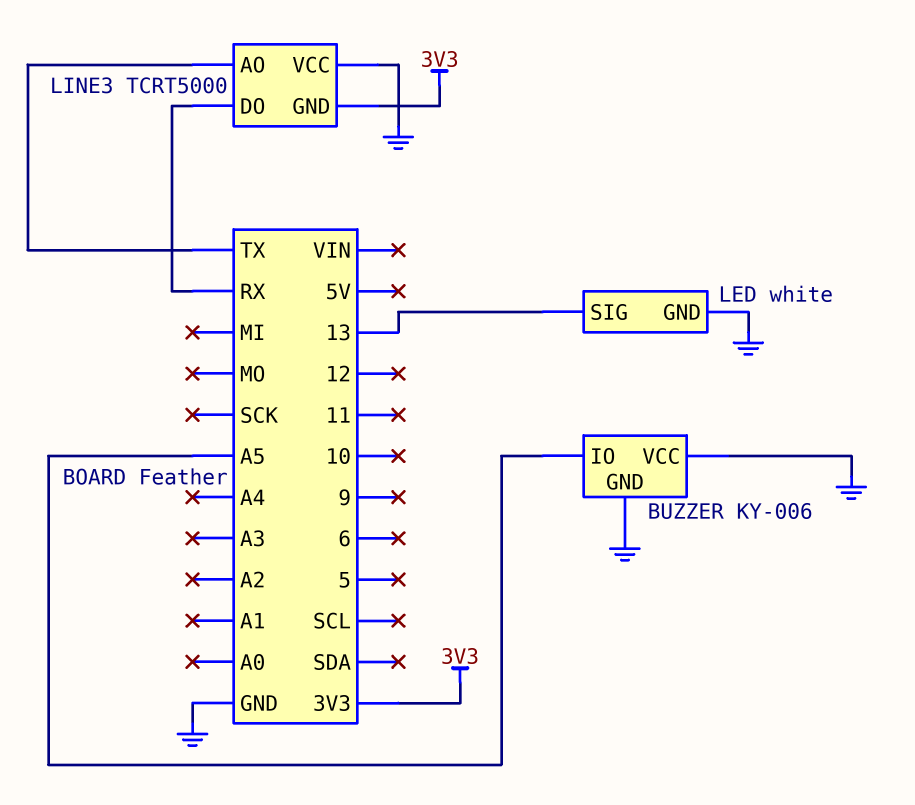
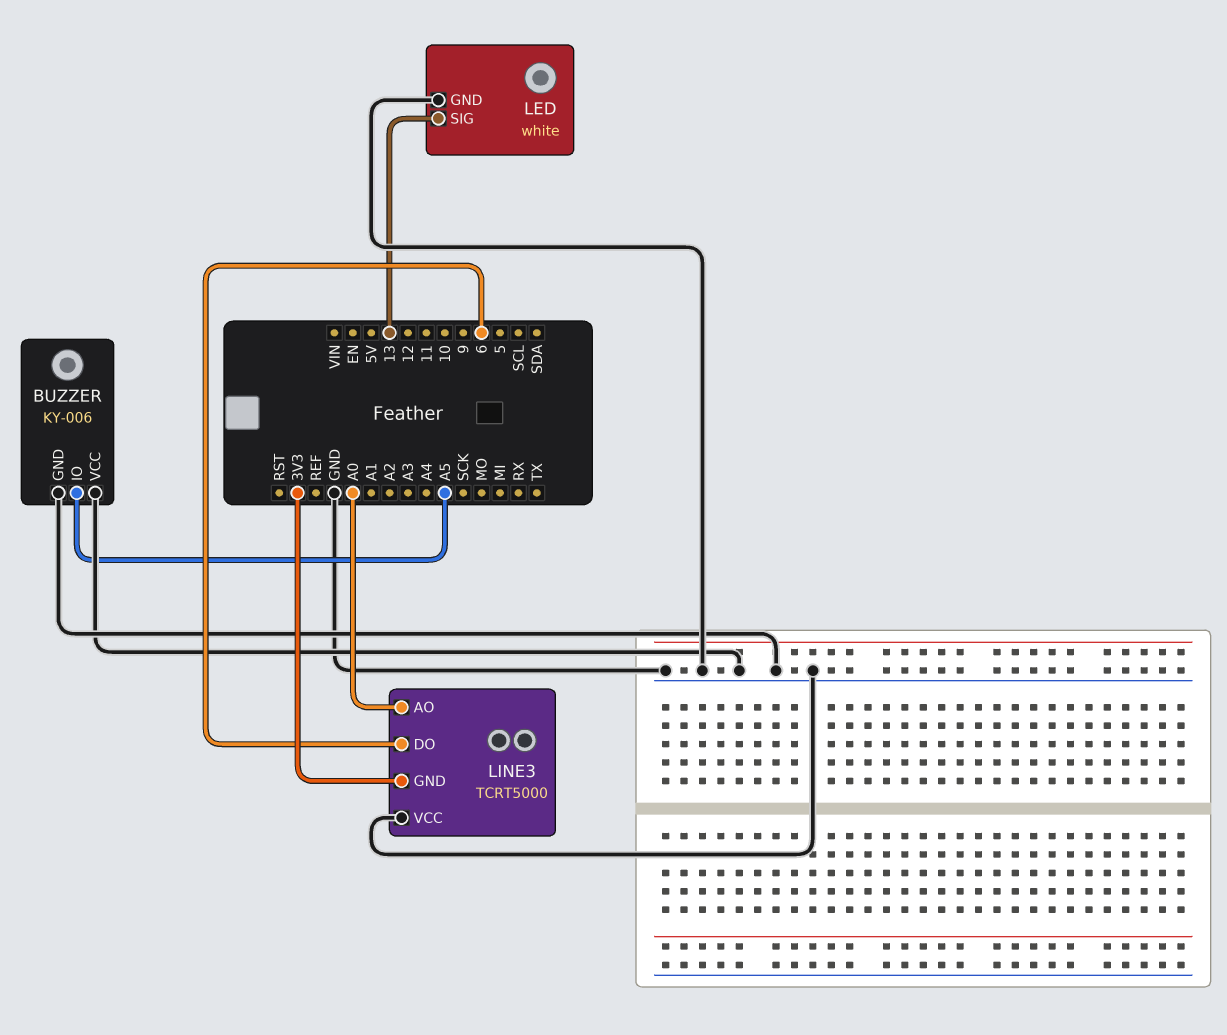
LINE3 pin AO: TX -> A0
LINE3 pin DO: RX -> 6

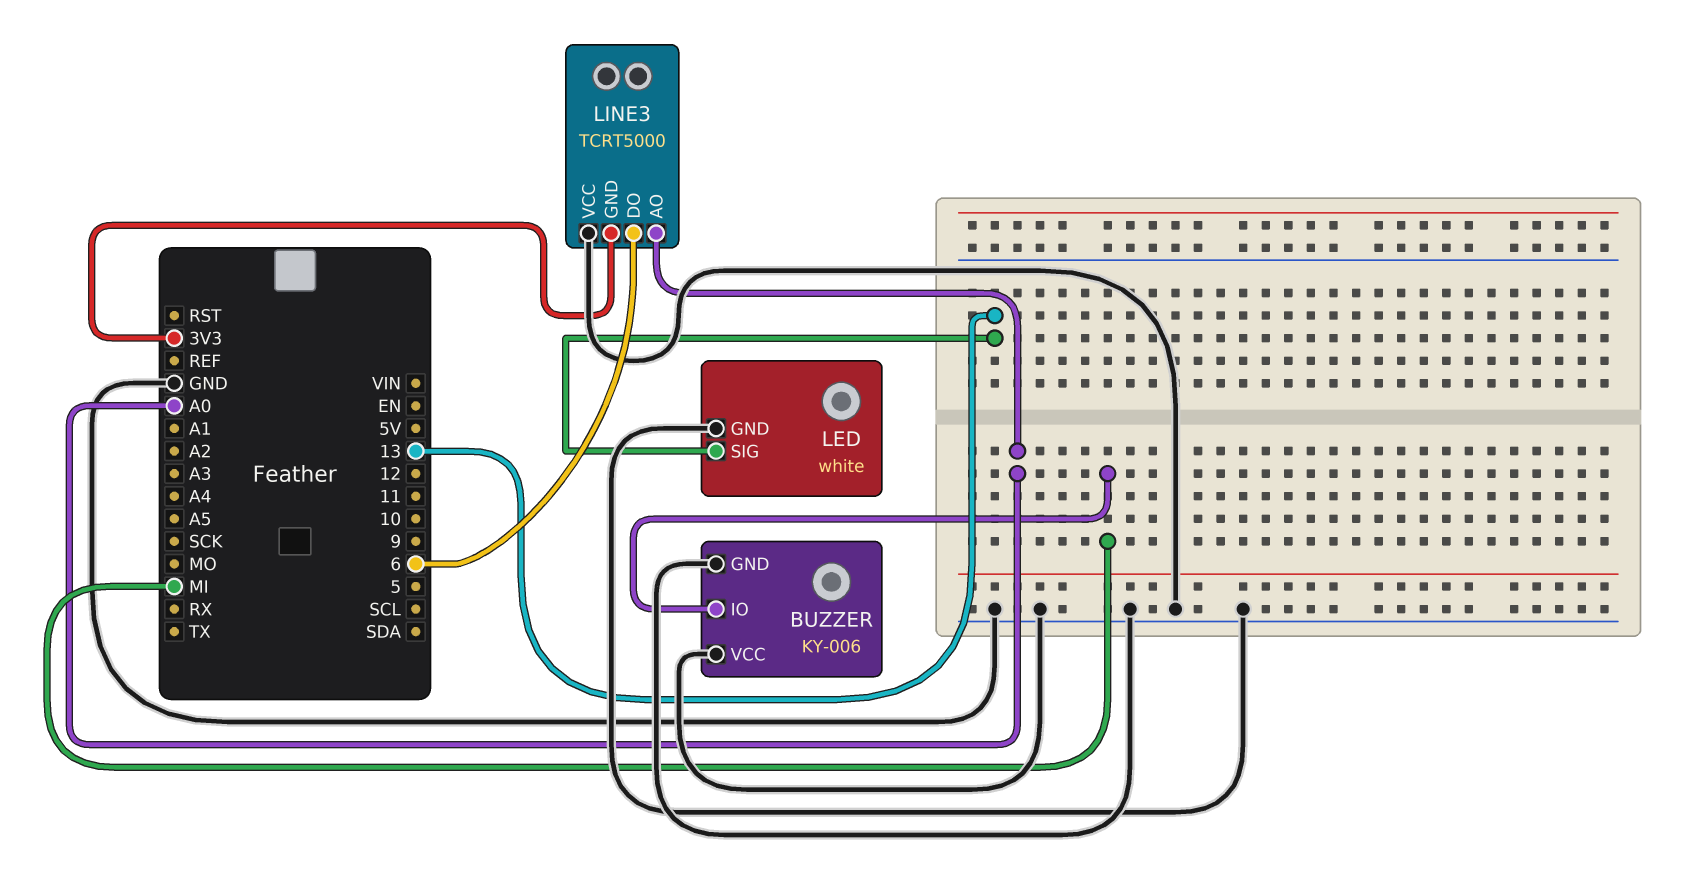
BUZZER pin IO: A5 -> MI

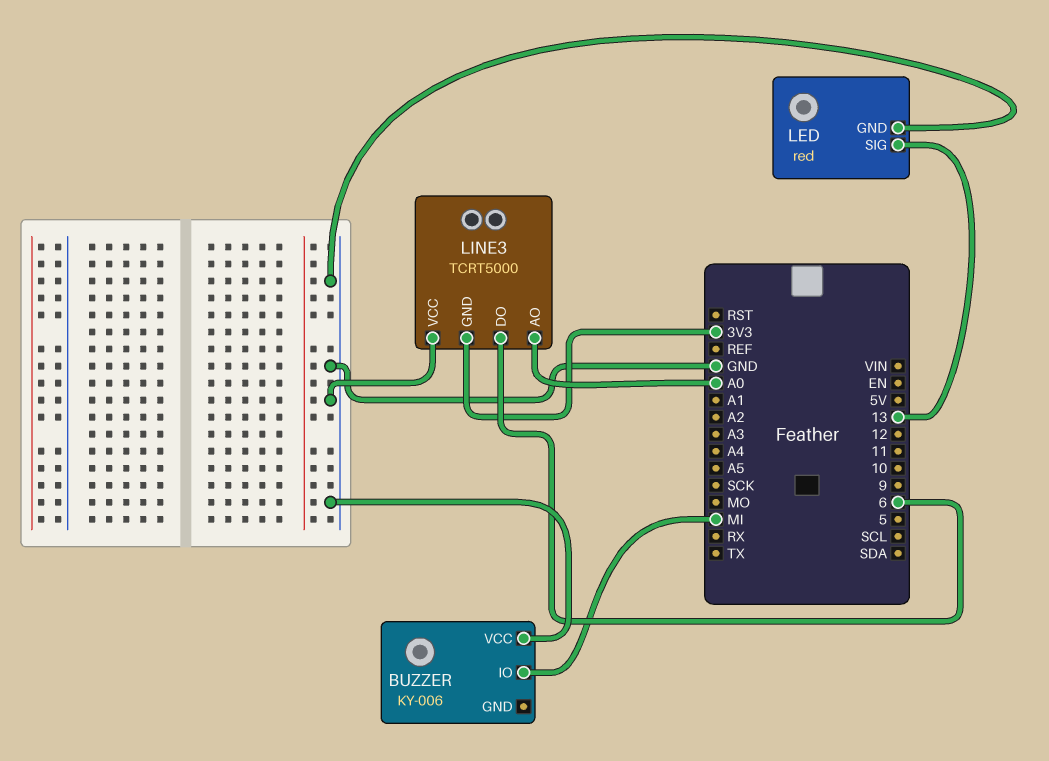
BUZZER pin GND: GND -> none
LED: white -> red

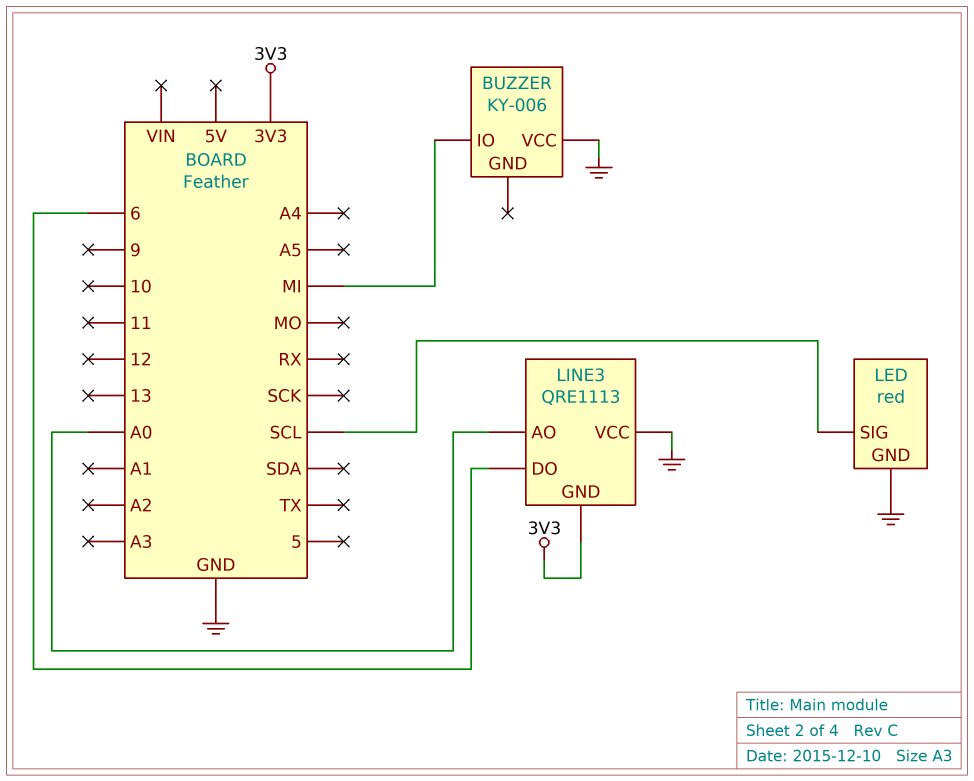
LED pin SIG: 13 -> SCL
LINE3: TCRT5000 -> QRE1113

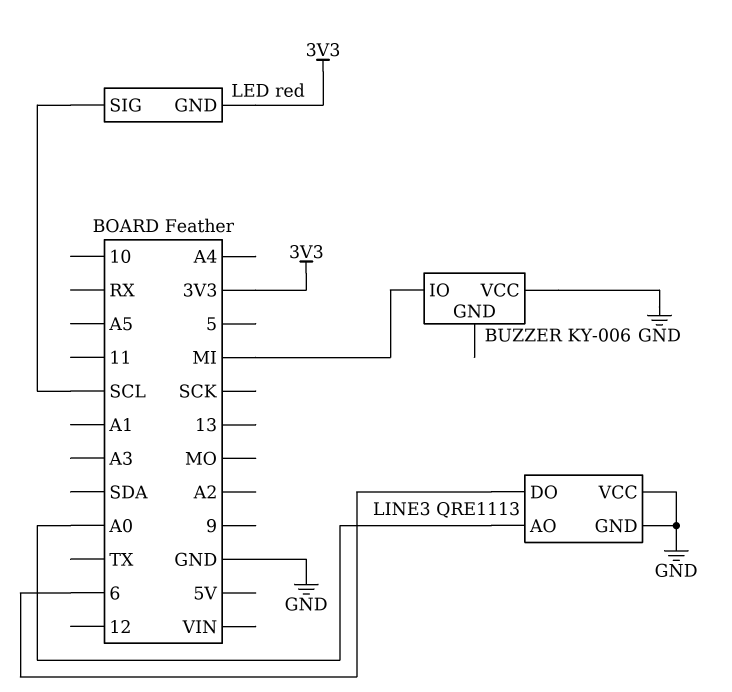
LED pin GND: GND -> 3V3
LINE3 pin GND: 3V3 -> GND

